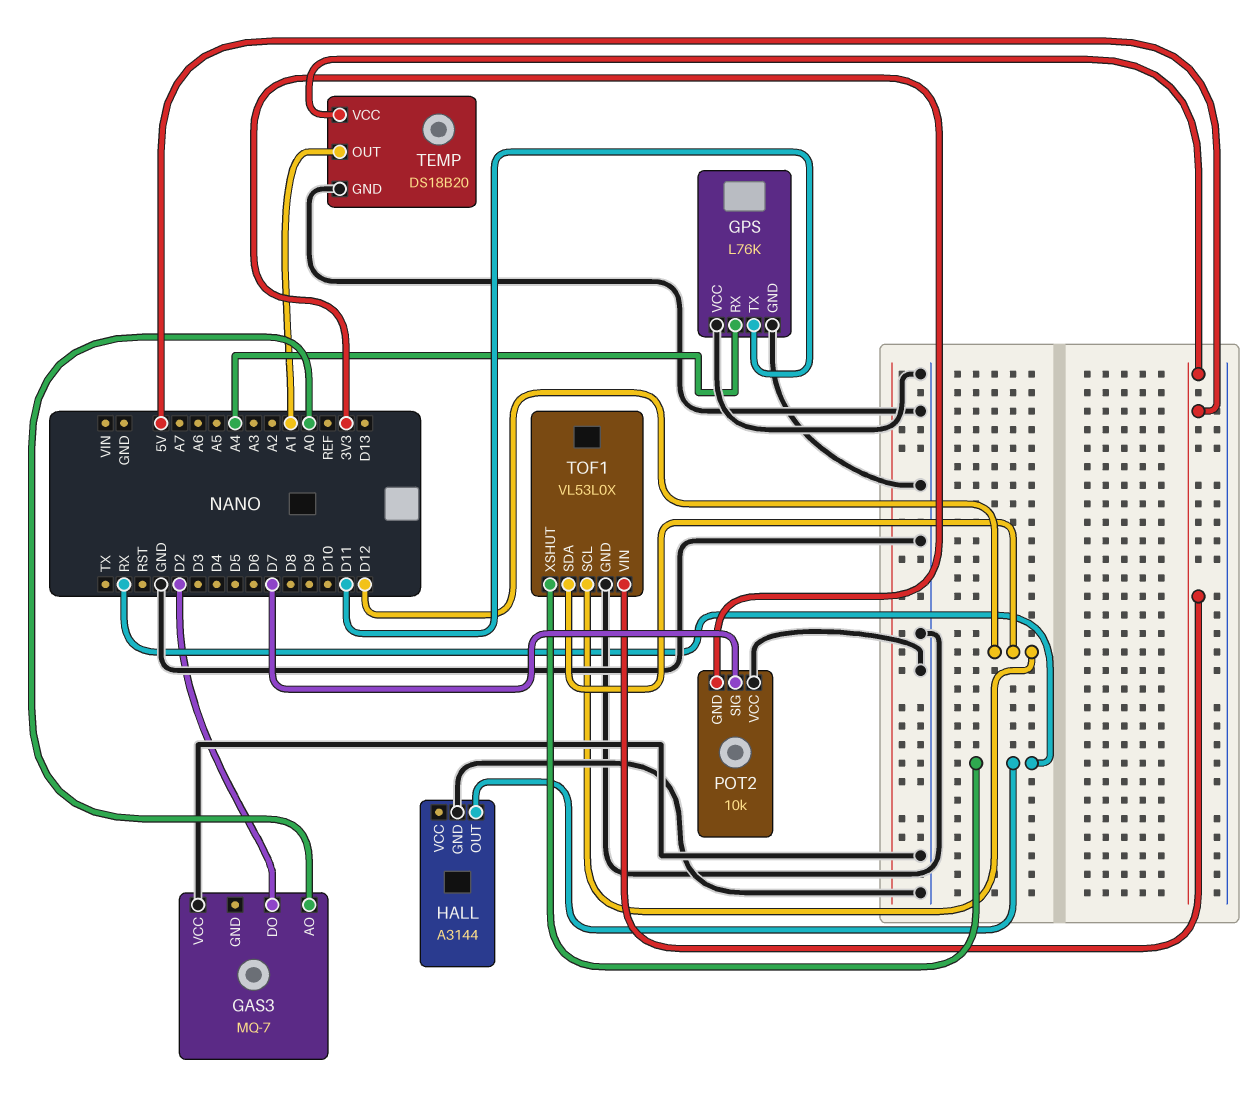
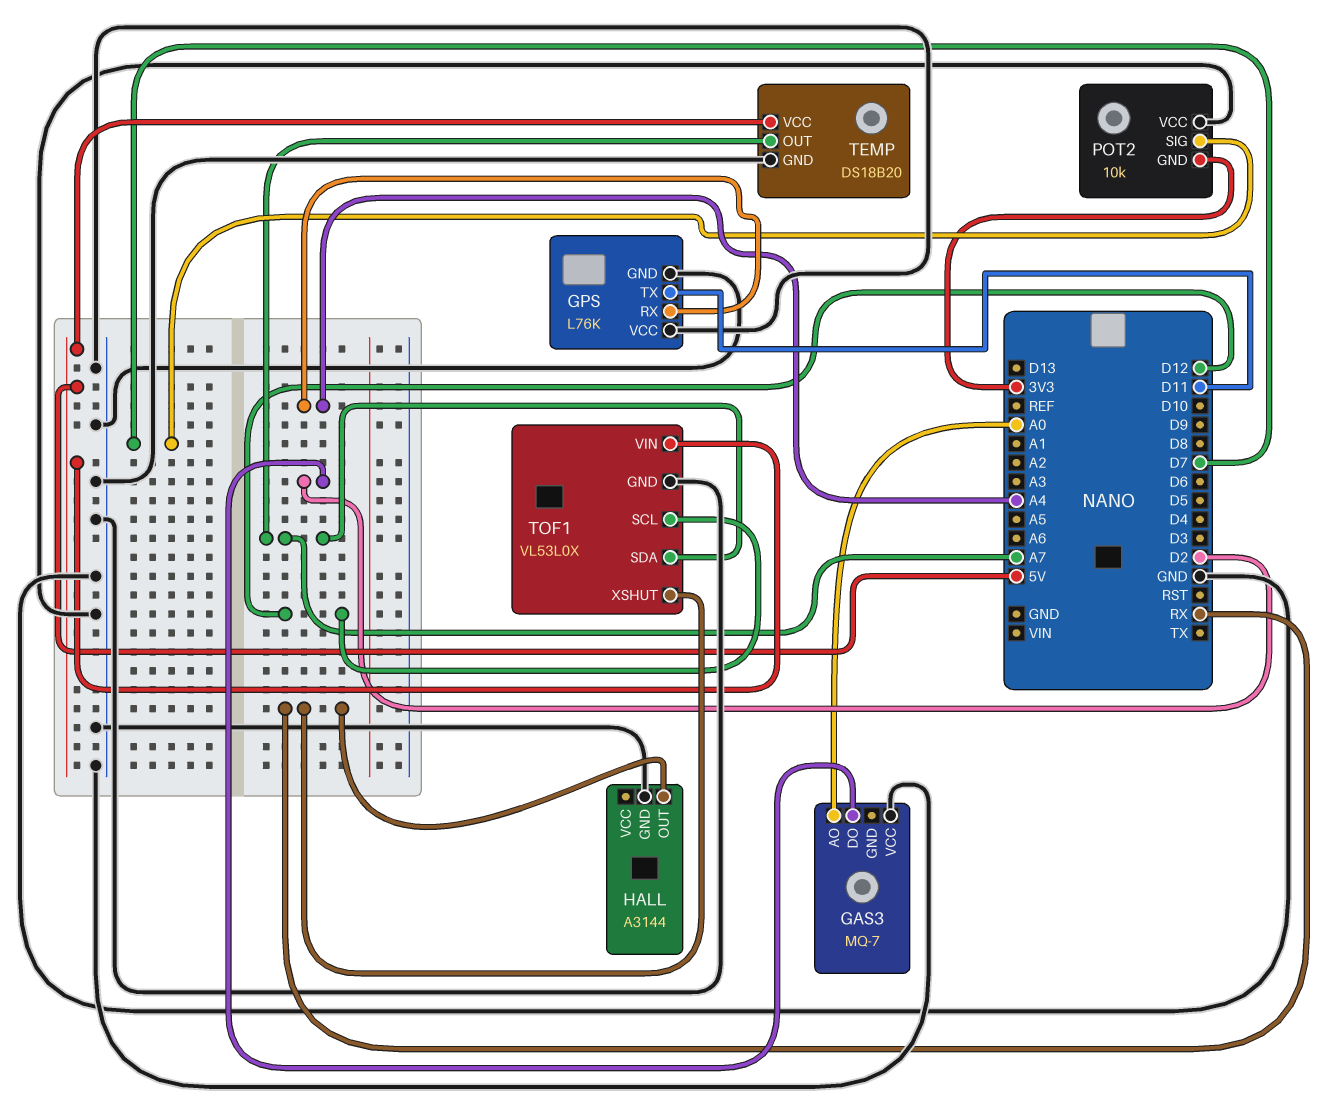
TEMP pin OUT: A1 -> A7
TOF1 pin SDA: D12 -> A7

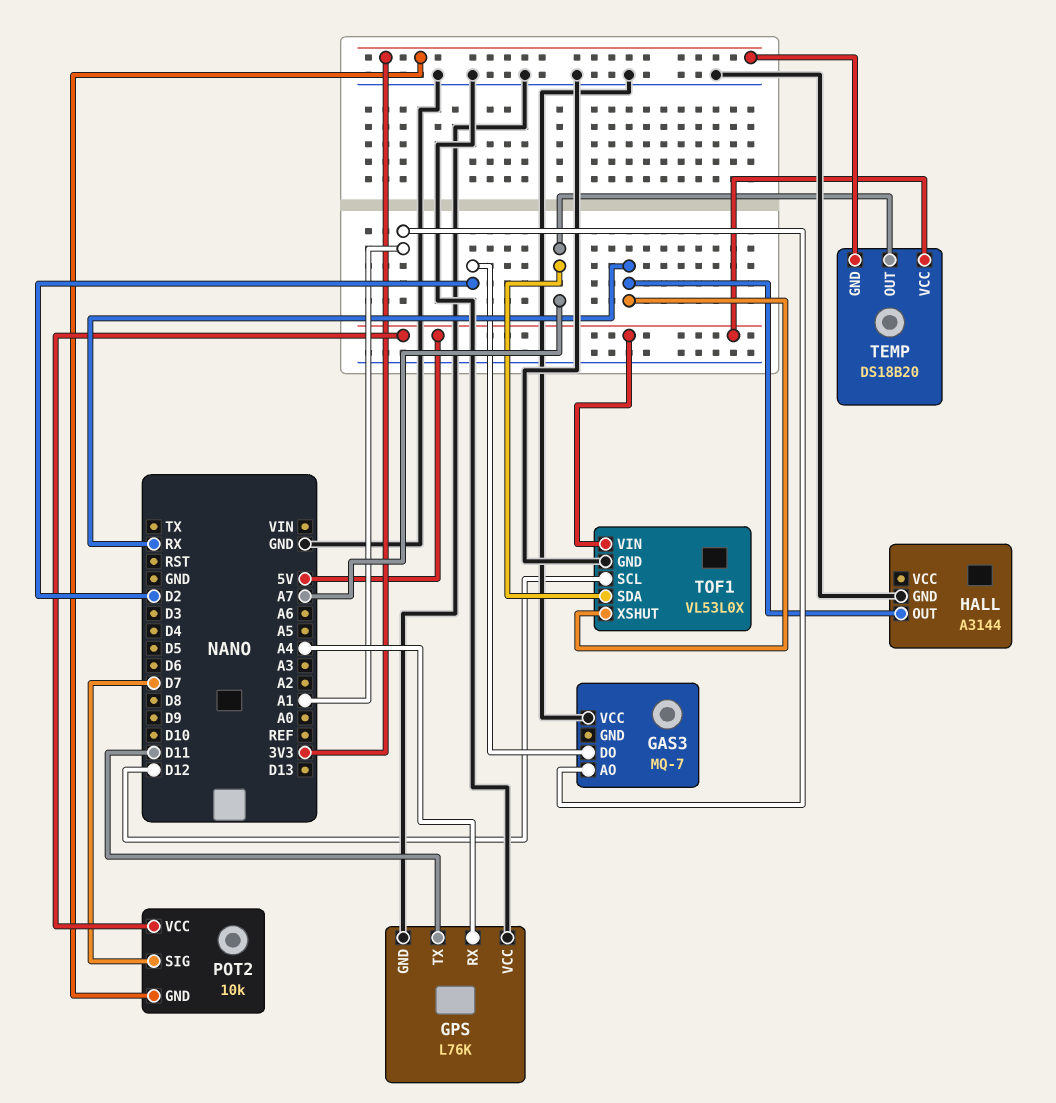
GAS3 pin AO: A0 -> A1
POT2 pin VCC: GND -> 5V
TEMP pin GND: GND -> 3V3

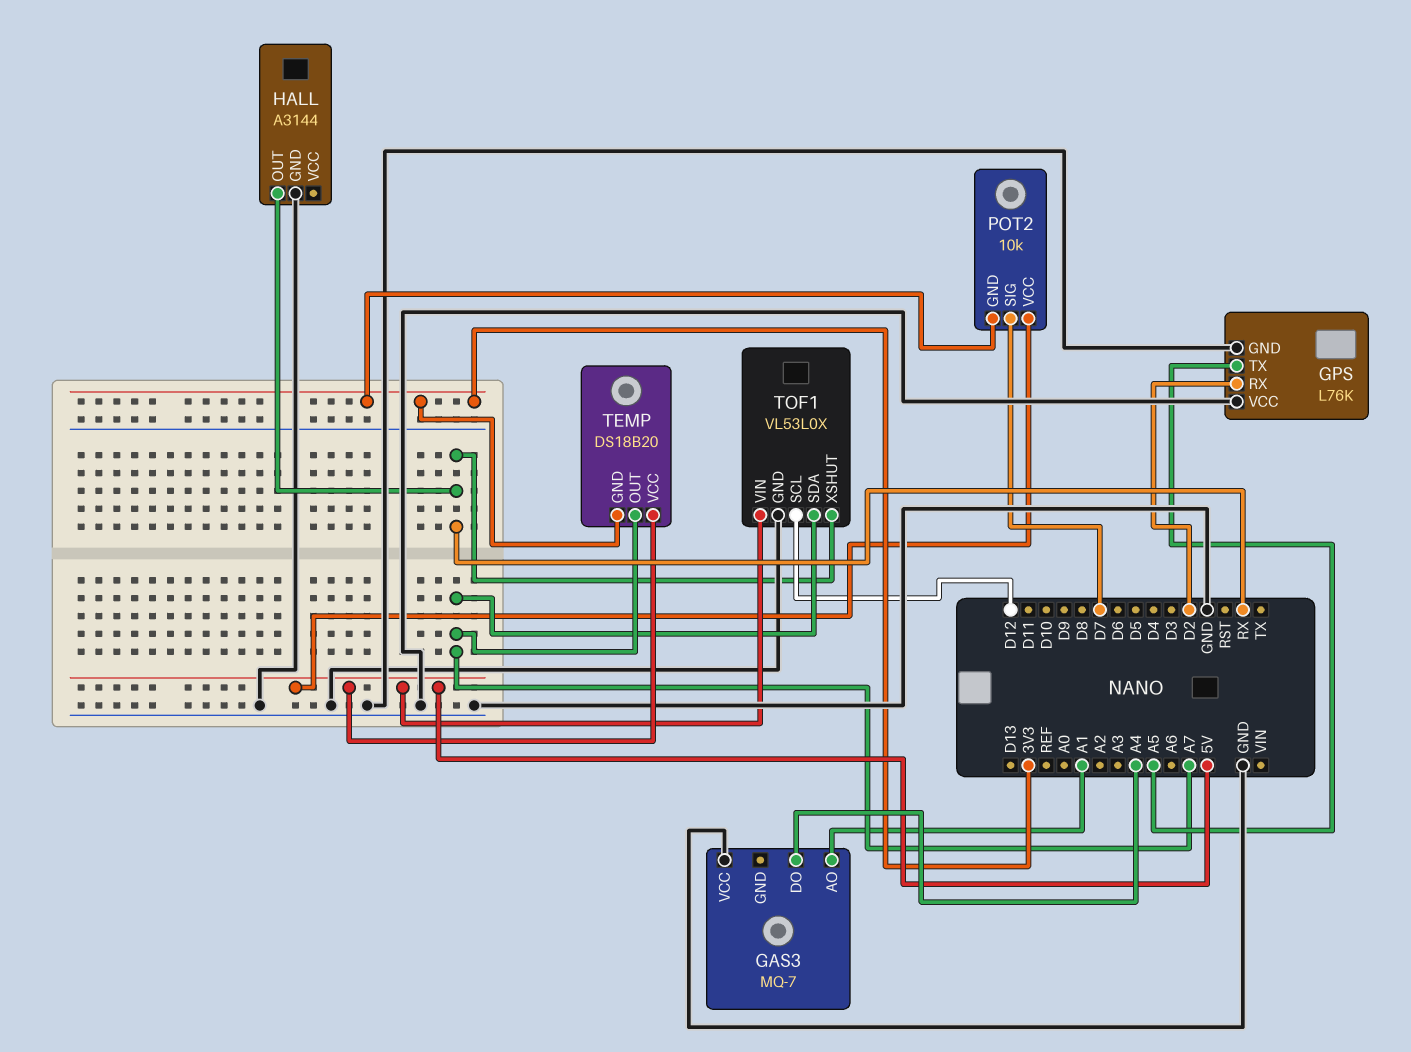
GAS3 pin DO: D2 -> A4
GPS pin RX: A4 -> D2
GPS pin TX: D11 -> A5

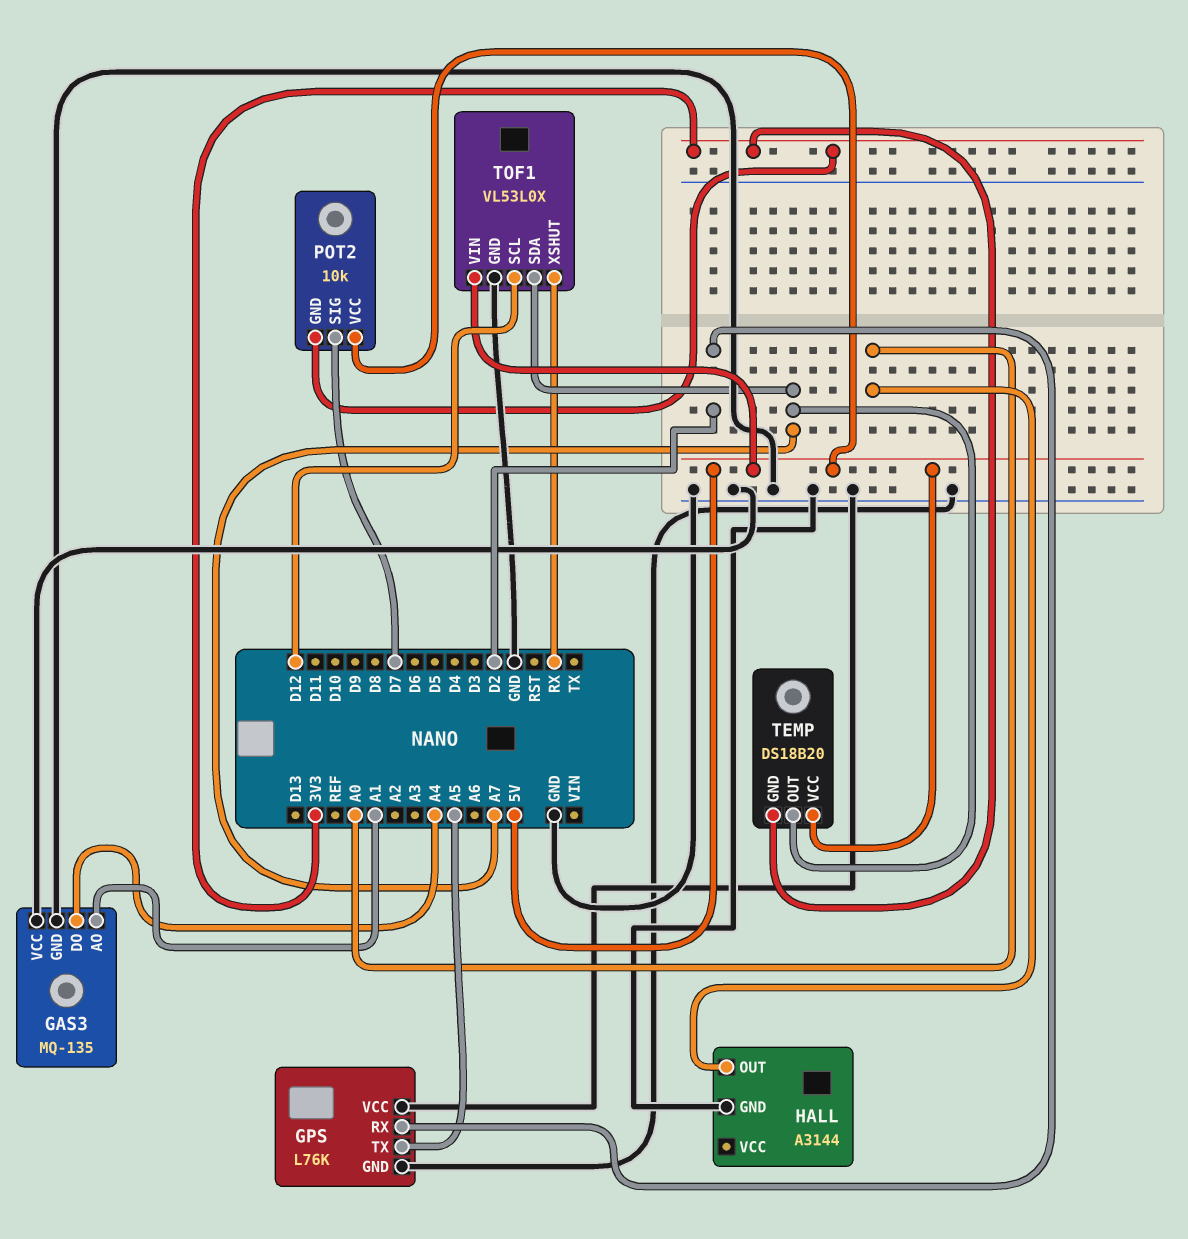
GAS3: MQ-7 -> MQ-135
GAS3 pin GND: none -> GND
HALL pin OUT: RX -> A0

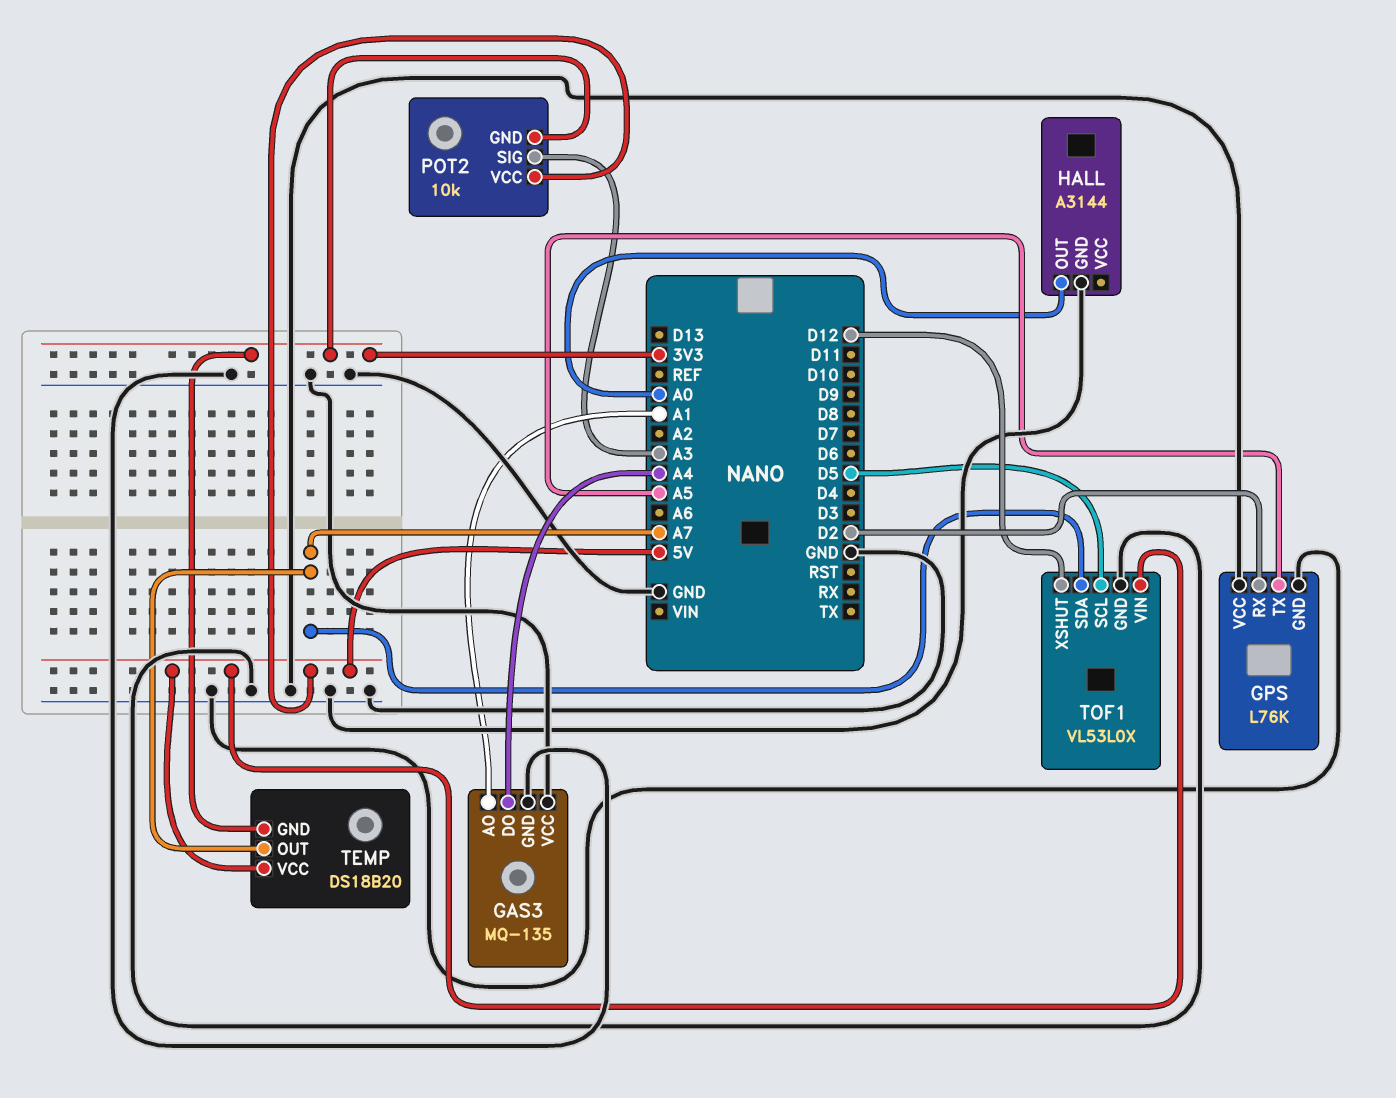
POT2 pin SIG: D7 -> A3
TOF1 pin SCL: D12 -> D5
TOF1 pin XSHUT: RX -> D12

